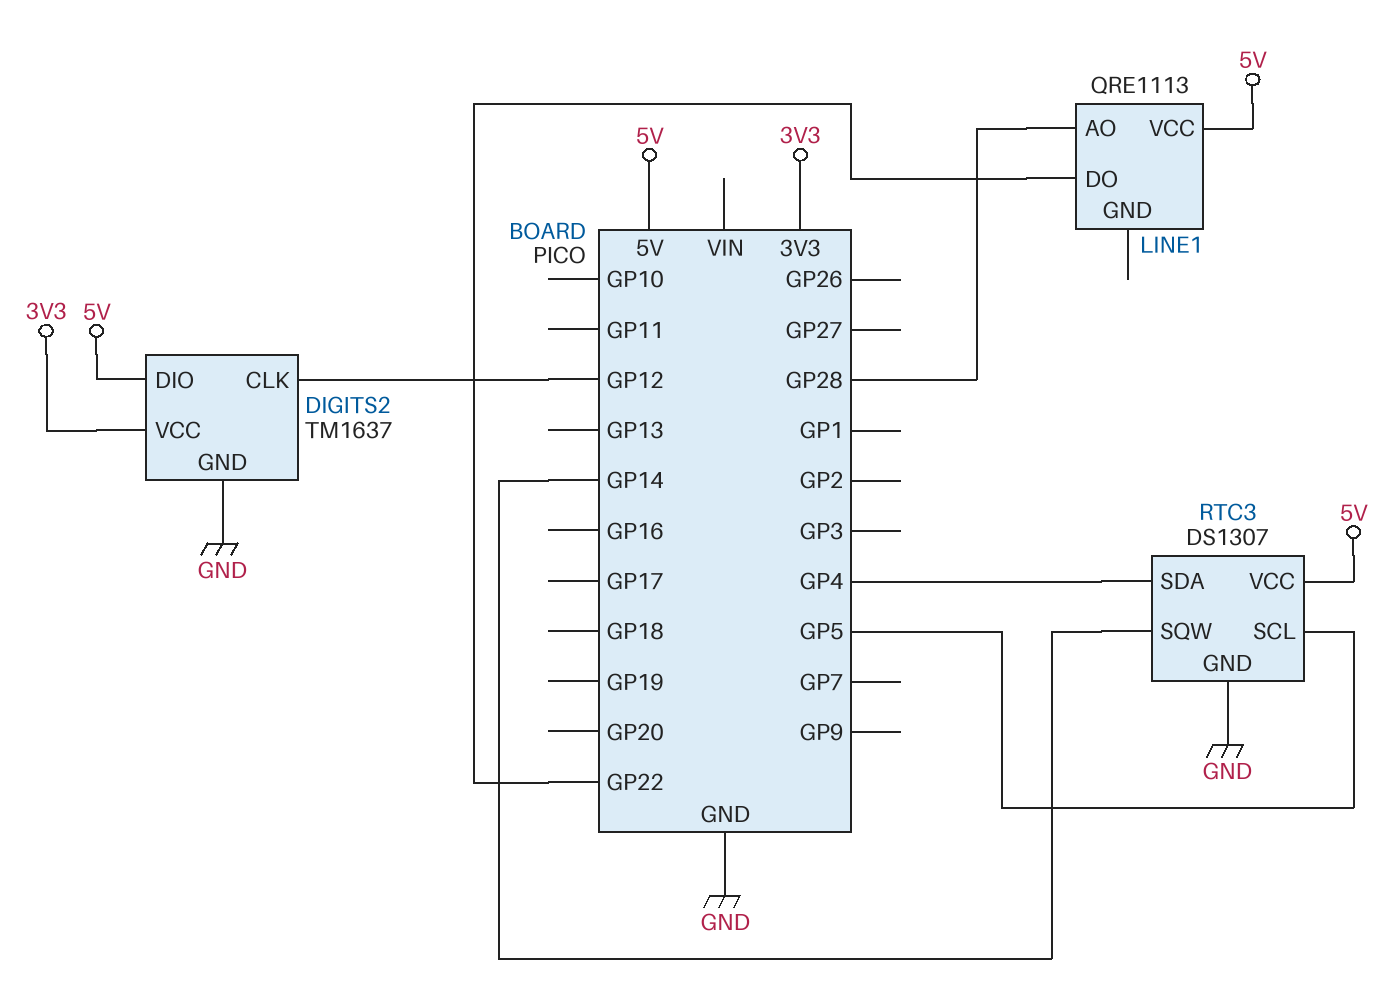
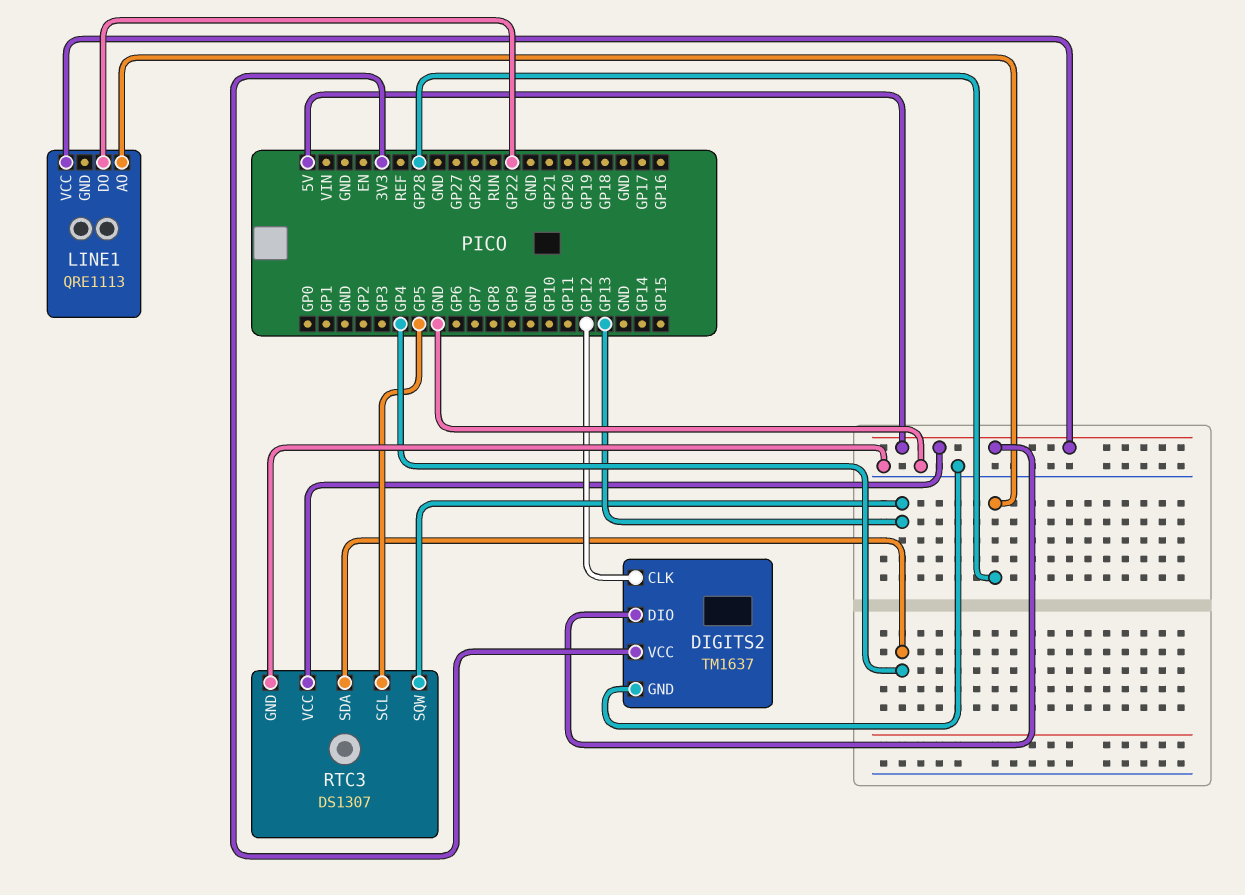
RTC3 pin SQW: GP14 -> GP13

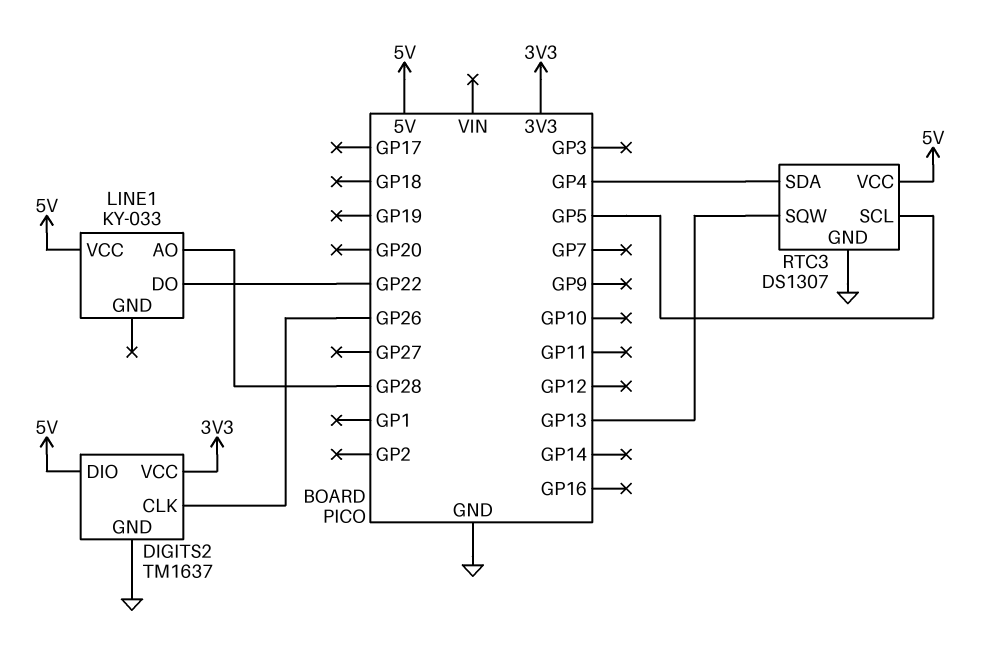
DIGITS2 pin CLK: GP12 -> GP26
LINE1: QRE1113 -> KY-033

